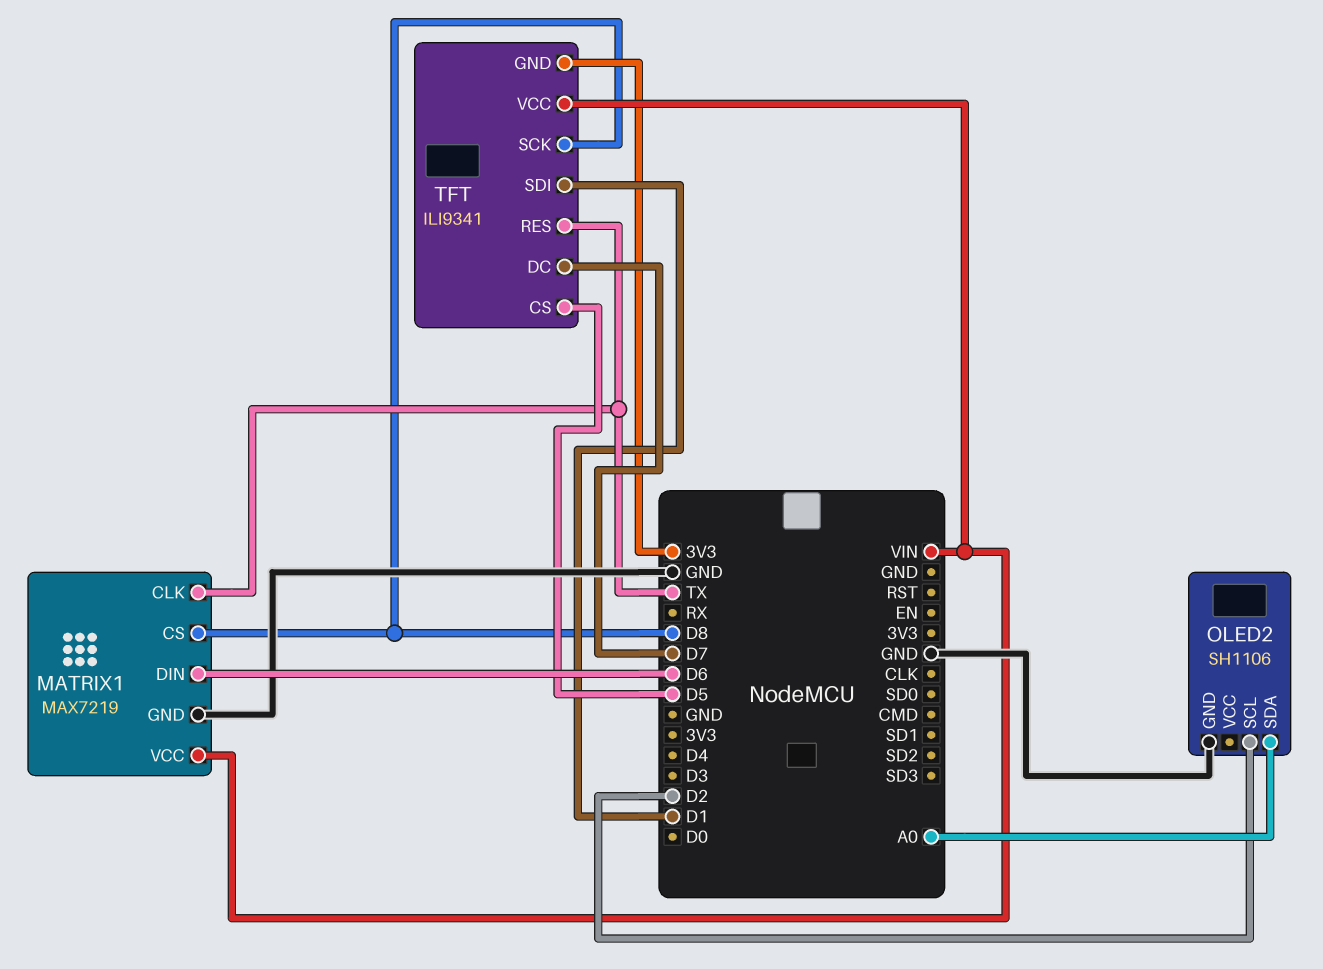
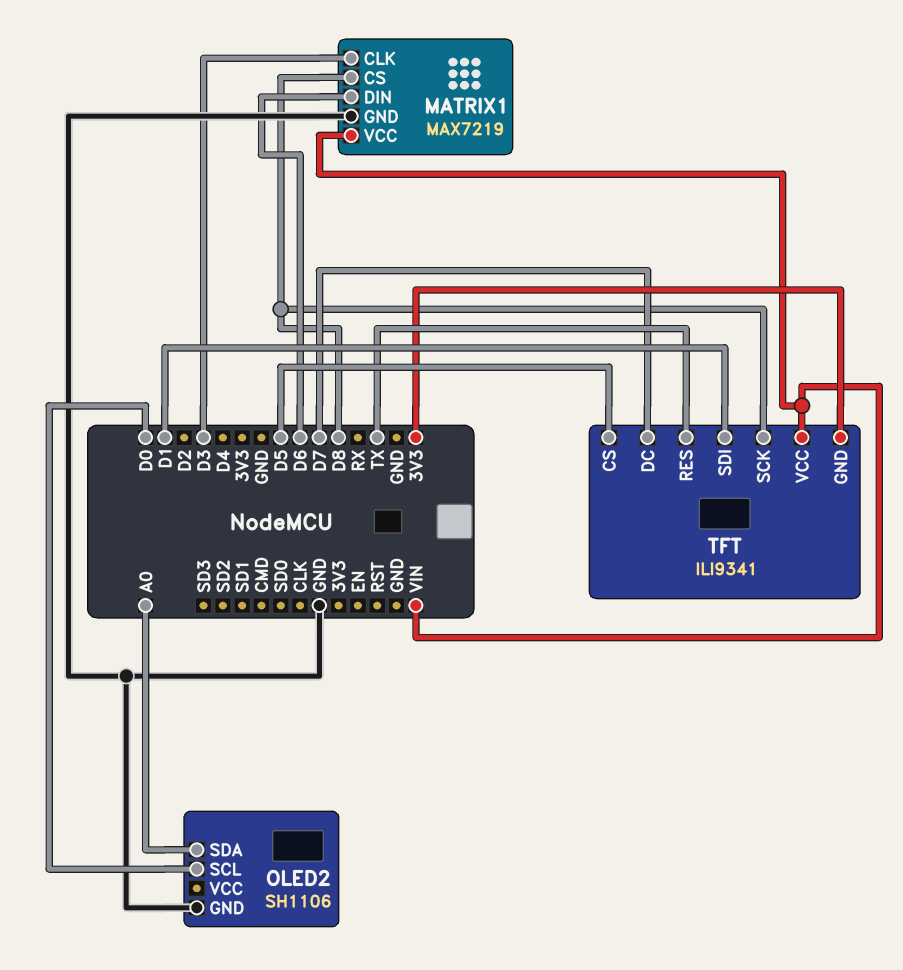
MATRIX1 pin CLK: TX -> D3
OLED2 pin SCL: D2 -> D0

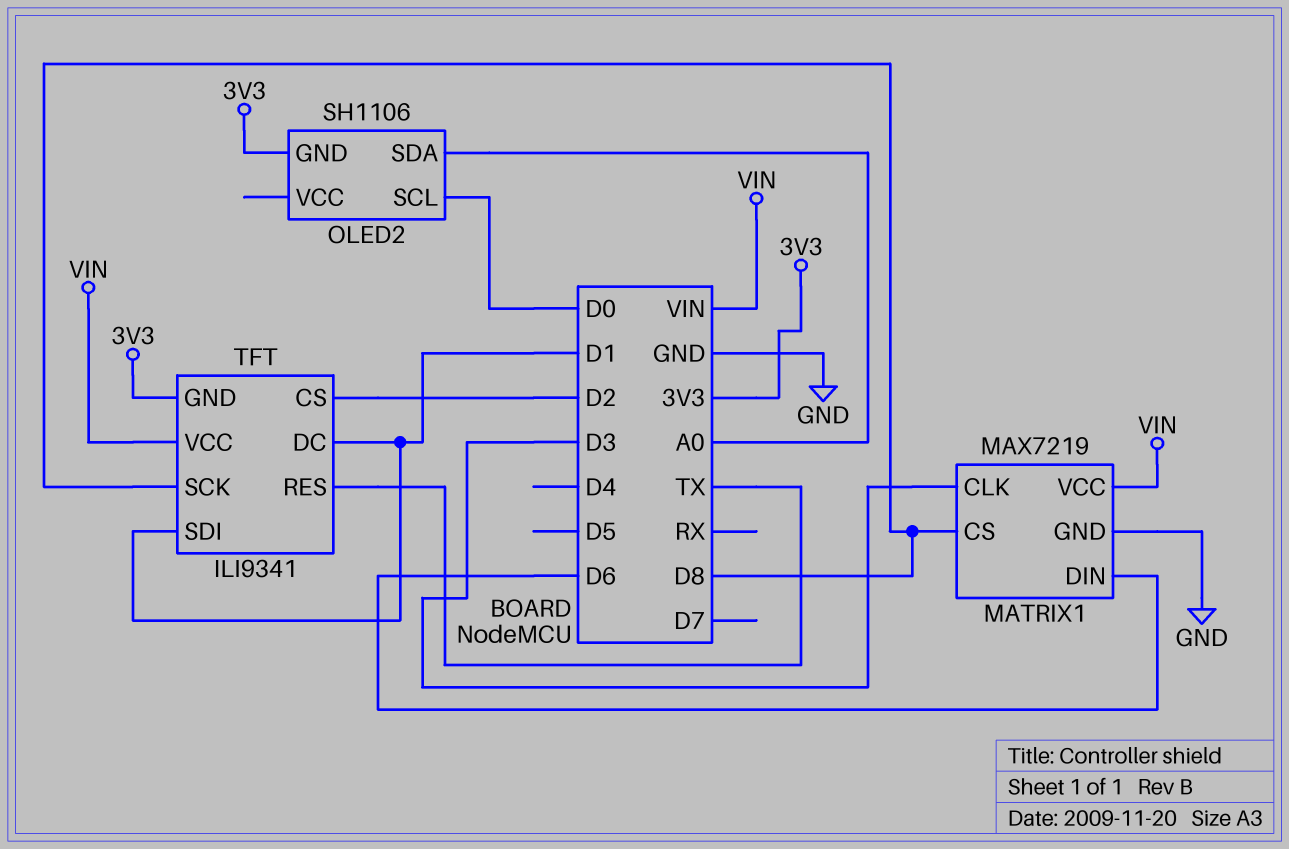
OLED2 pin GND: GND -> 3V3
TFT pin CS: D5 -> D2
TFT pin DC: D7 -> D1

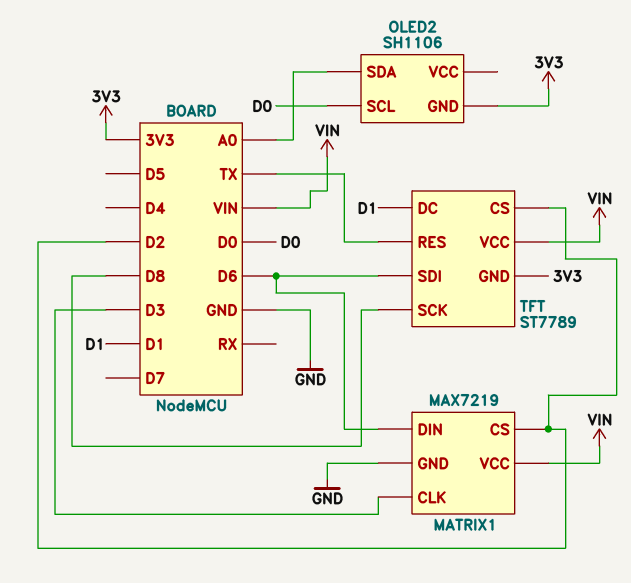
MATRIX1 pin CS: D8 -> D2
TFT: ILI9341 -> ST7789
TFT pin SDI: D1 -> D6

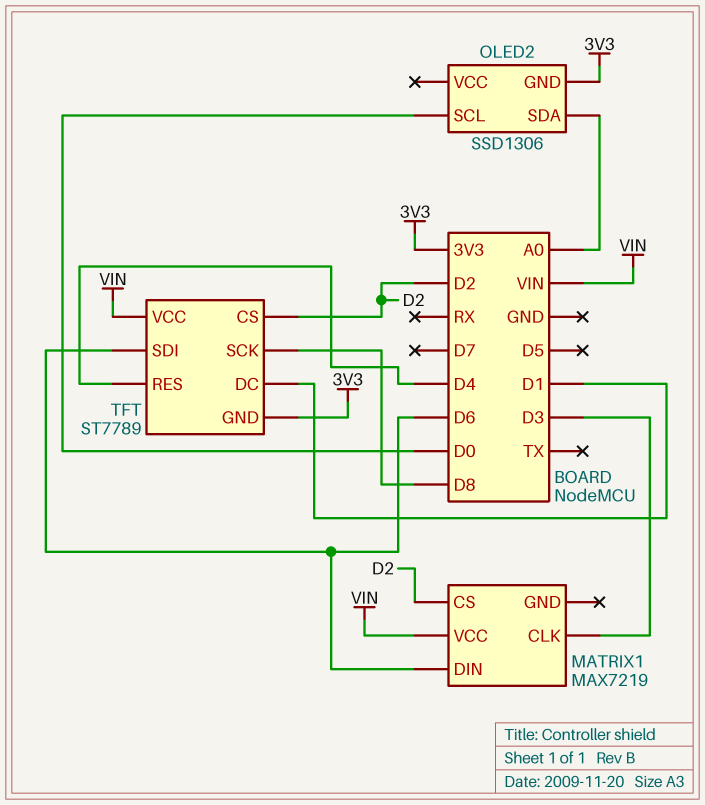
MATRIX1 pin GND: GND -> none
OLED2: SH1106 -> SSD1306
TFT pin RES: TX -> D4

